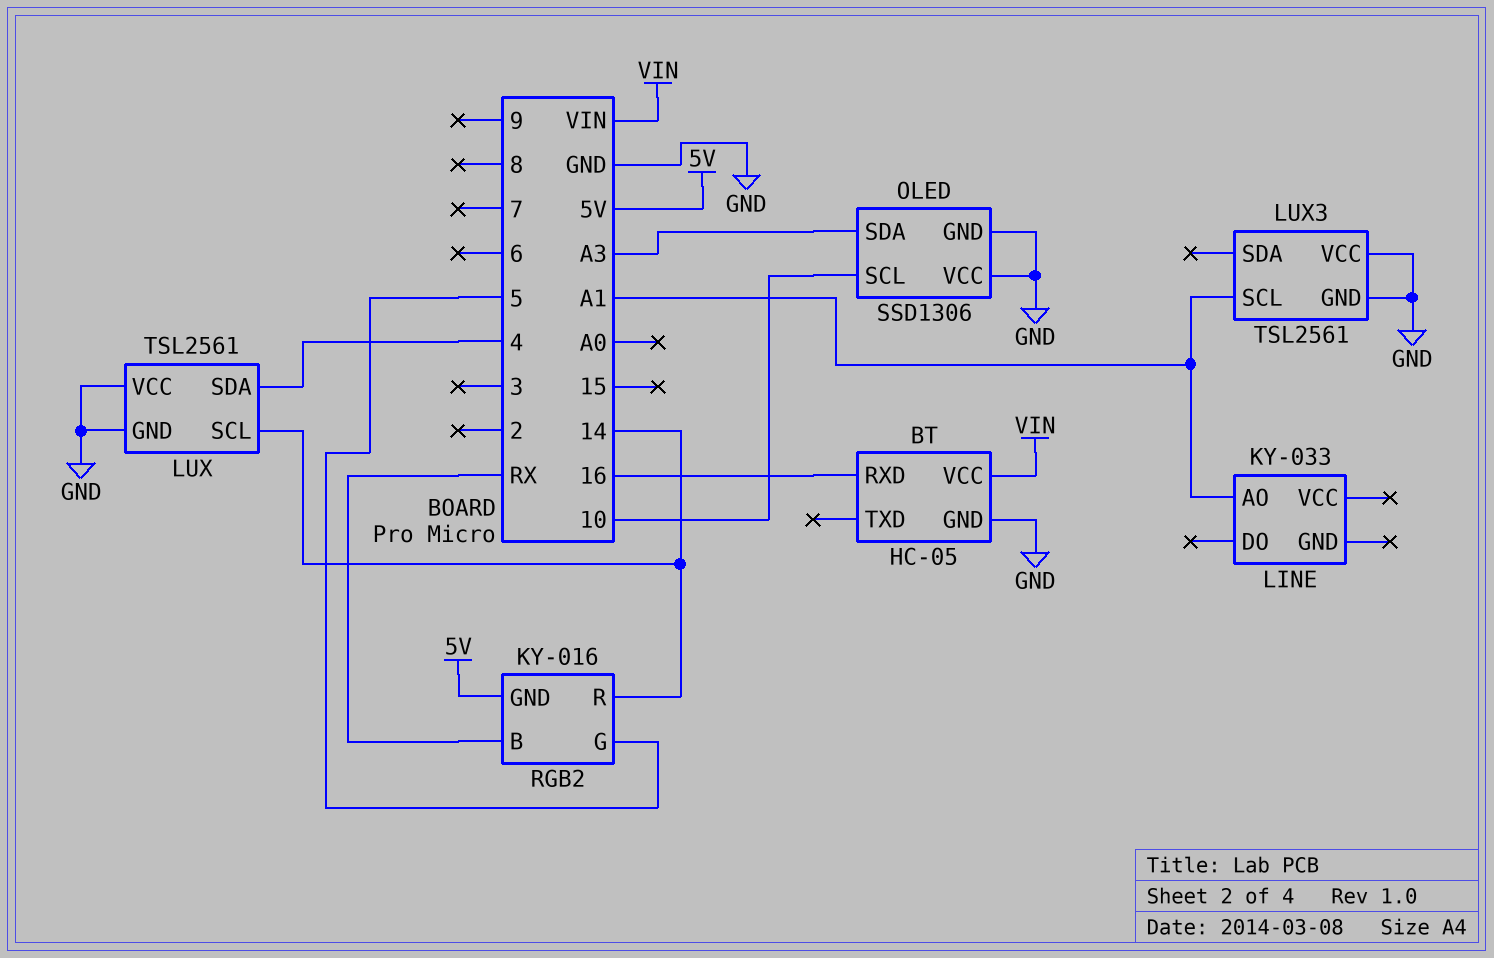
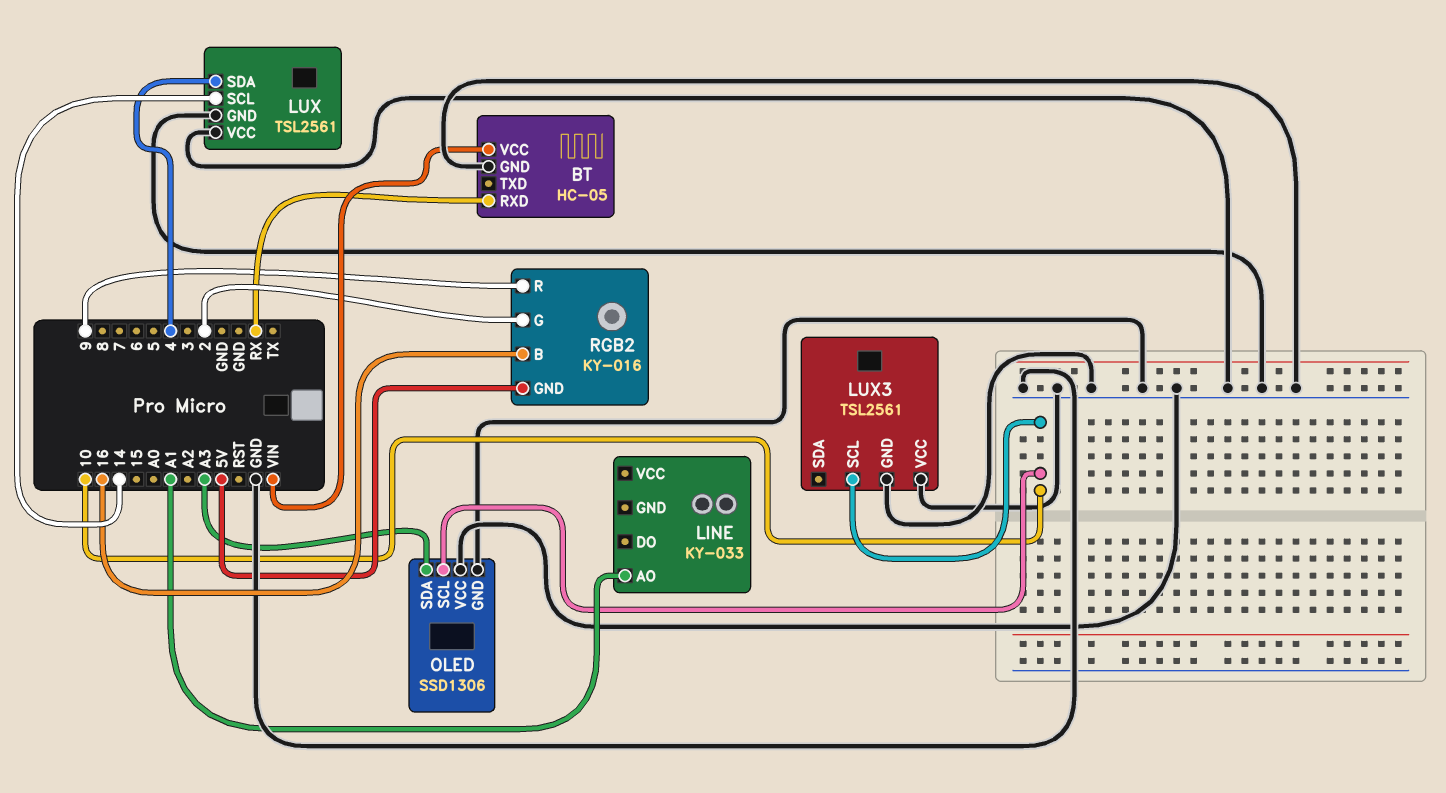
BT pin RXD: 16 -> RX
LUX3 pin SCL: A1 -> 10
RGB2 pin B: RX -> 16
RGB2 pin G: 5 -> 2
RGB2 pin R: 14 -> 9

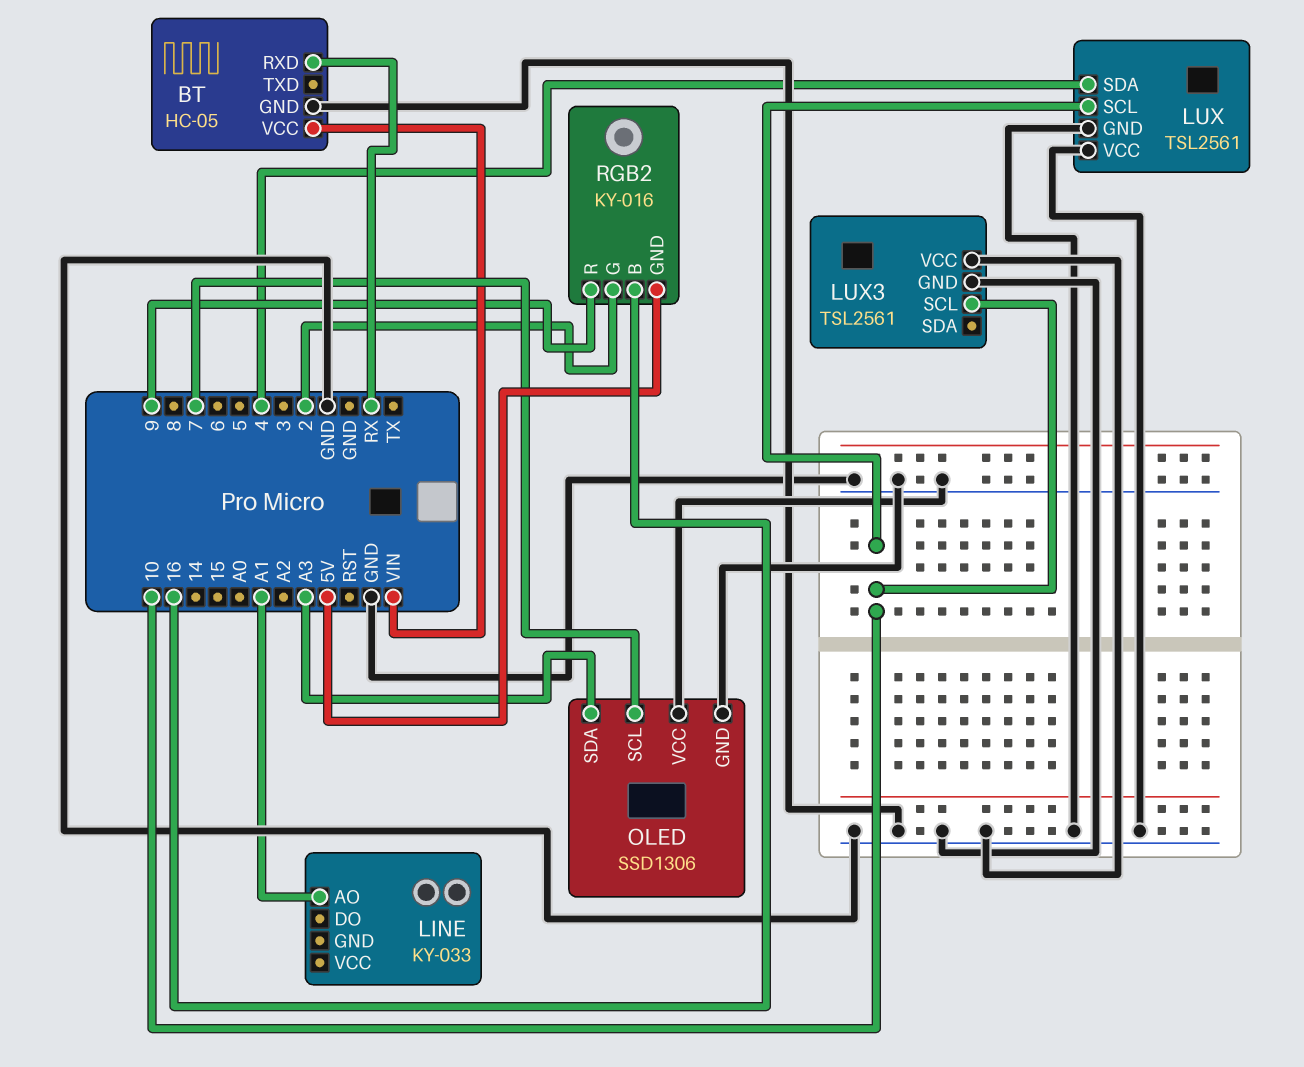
LUX pin SCL: 14 -> 10
OLED pin SCL: 10 -> 7

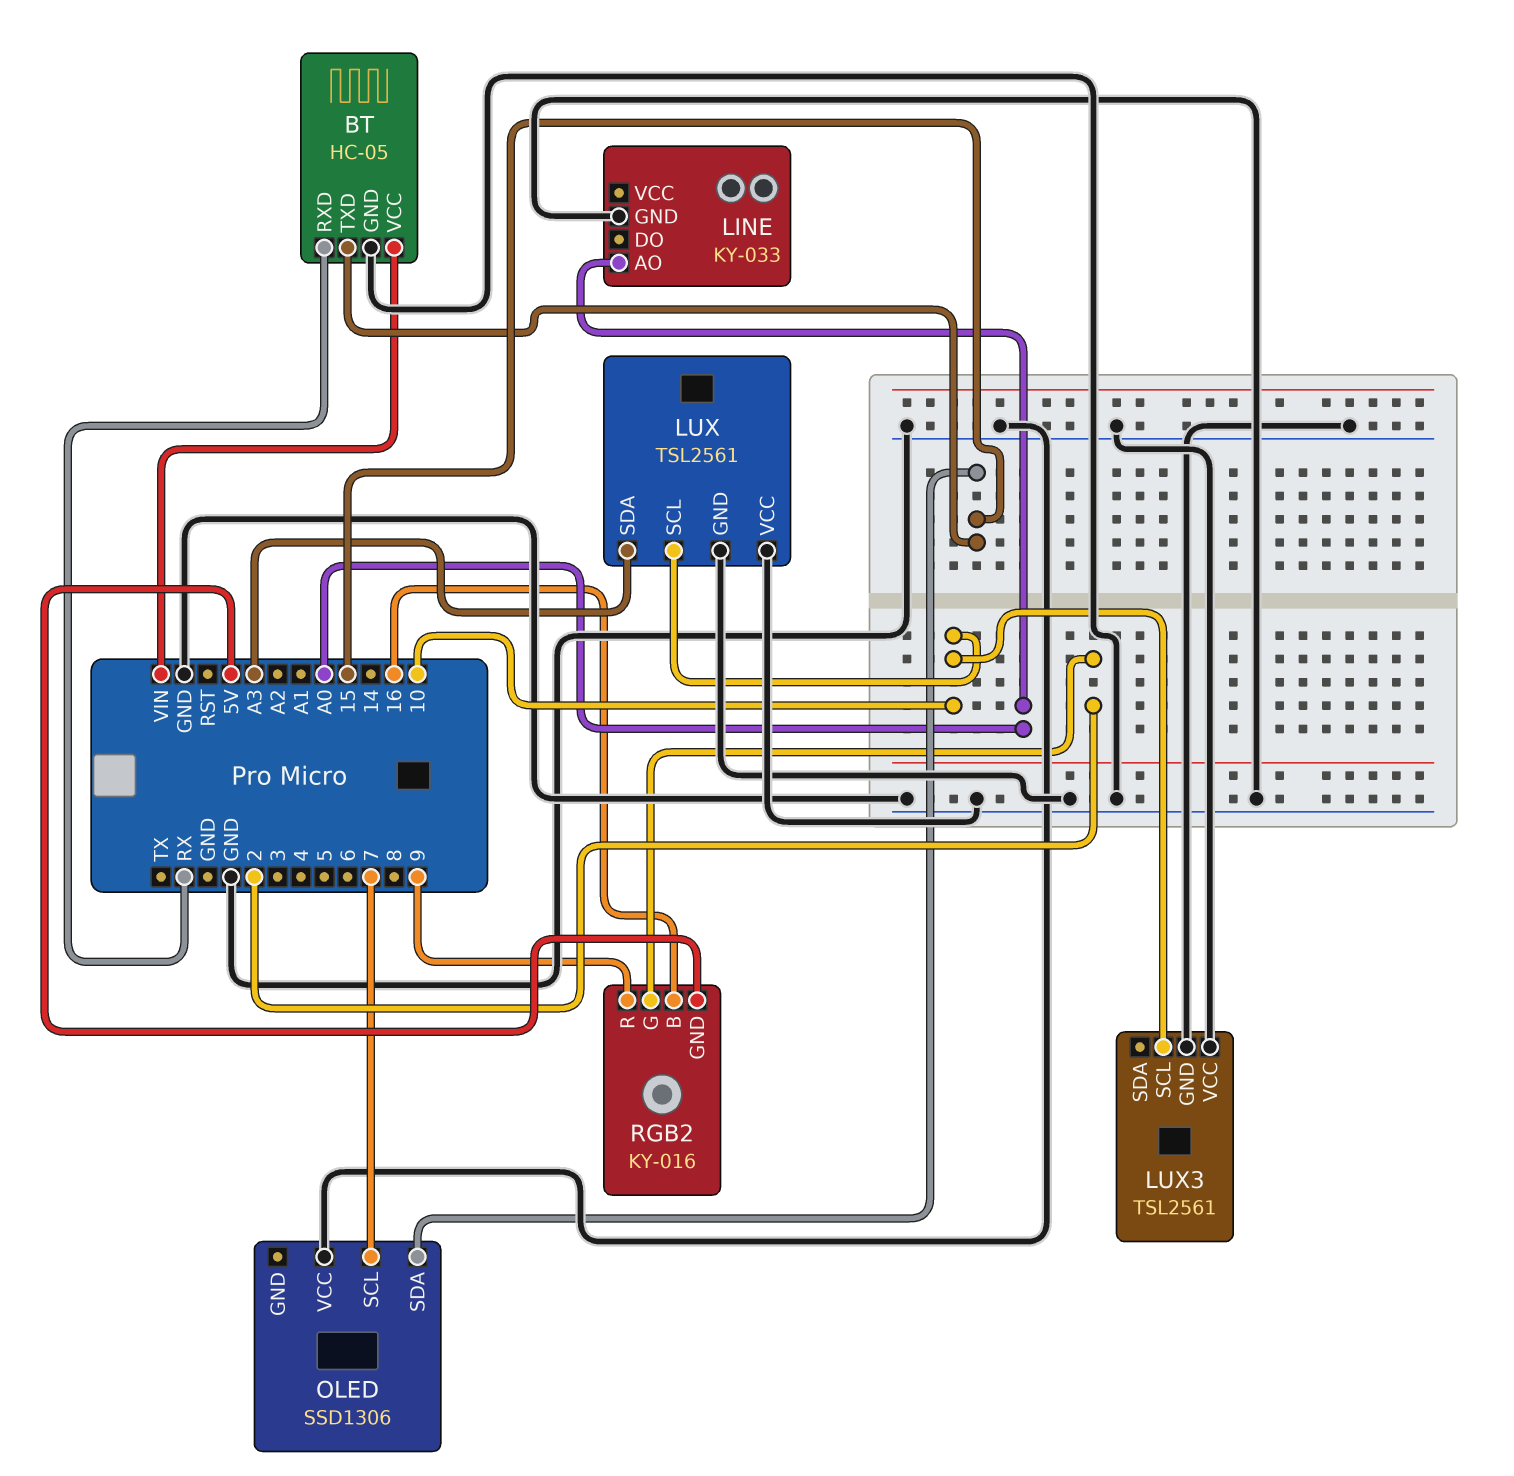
BT pin TXD: none -> 15
LINE pin AO: A1 -> A0
LINE pin GND: none -> GND
LUX pin SDA: 4 -> A3
OLED pin GND: GND -> none
OLED pin SDA: A3 -> 15

